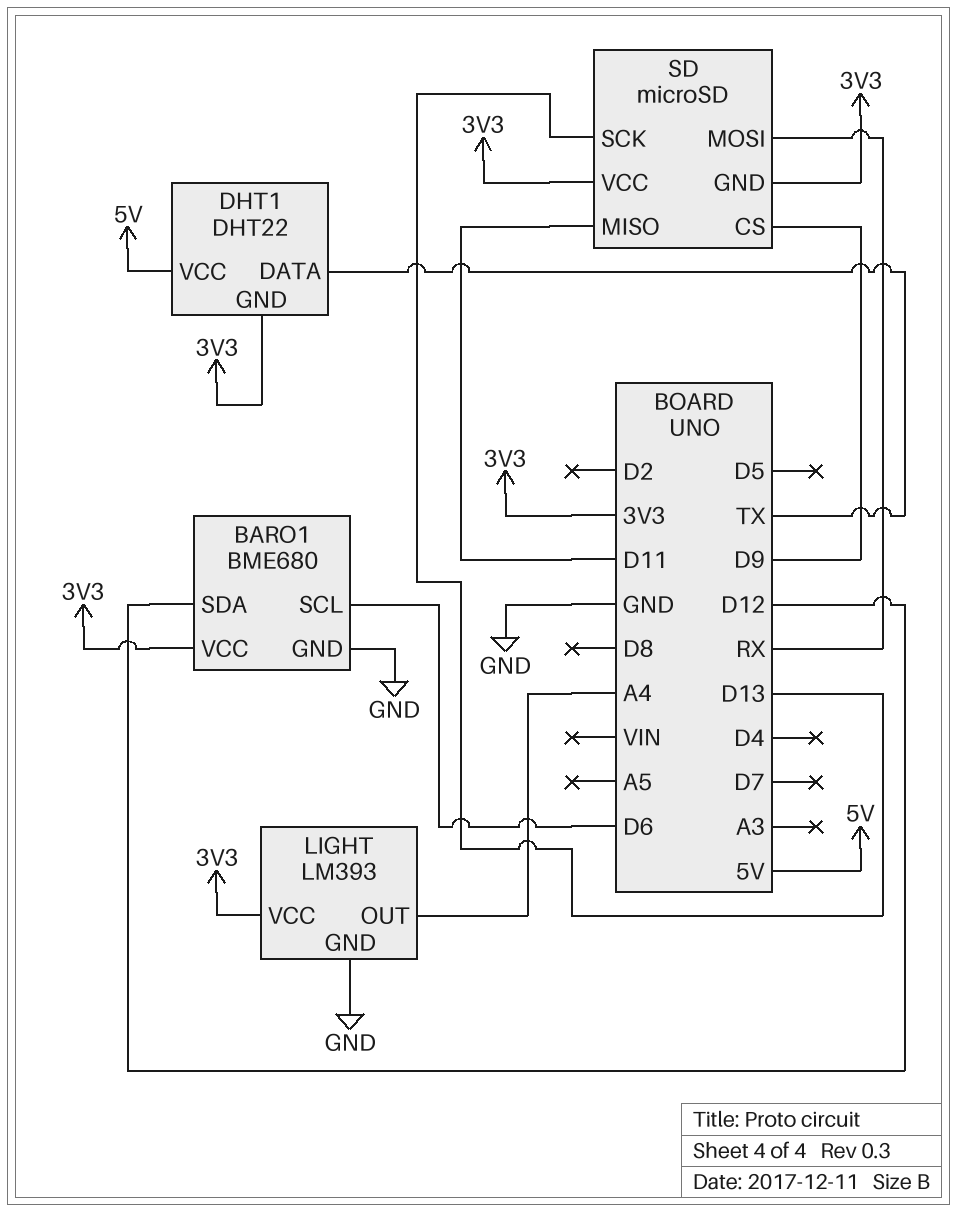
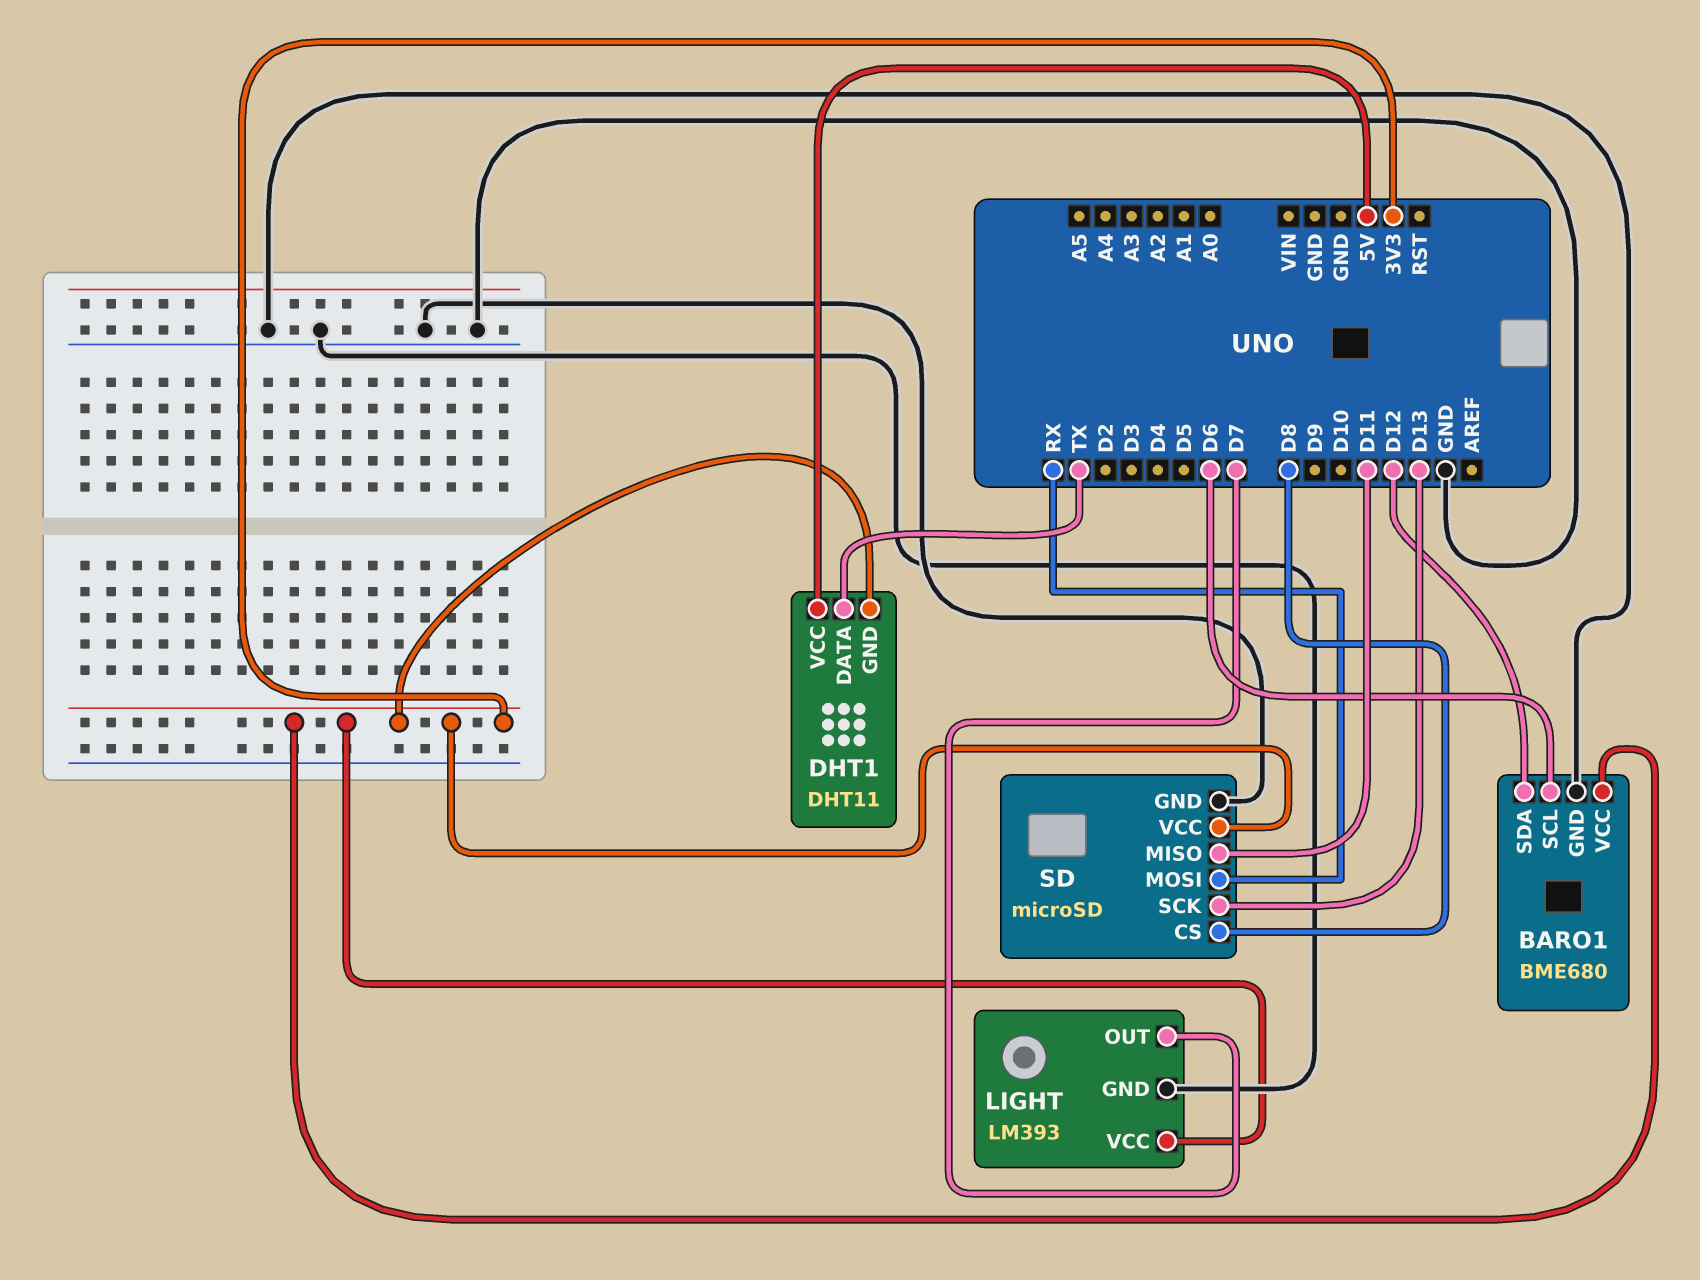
DHT1: DHT22 -> DHT11
LIGHT pin OUT: A4 -> D7
SD pin CS: D9 -> D8
SD pin GND: 3V3 -> GND

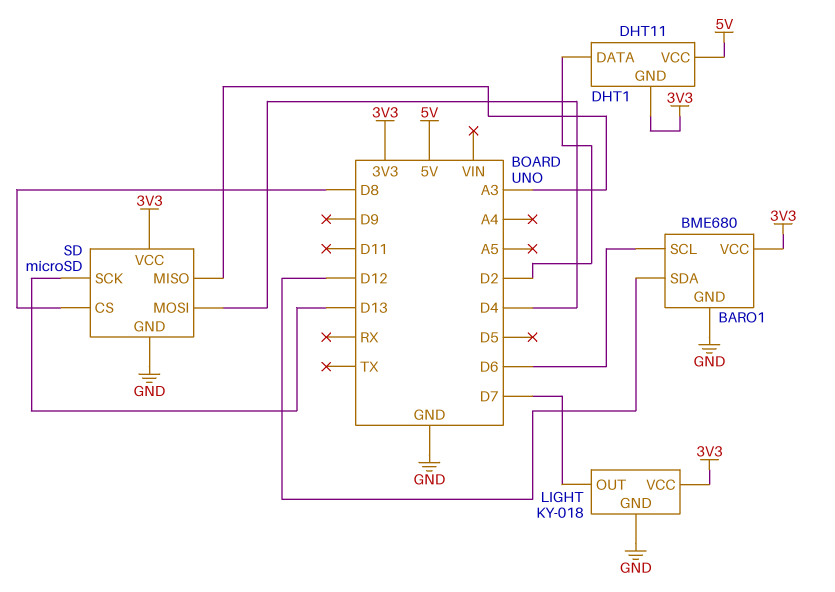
DHT1 pin DATA: TX -> D2
LIGHT: LM393 -> KY-018
SD pin MISO: D11 -> A3
SD pin MOSI: RX -> D4

